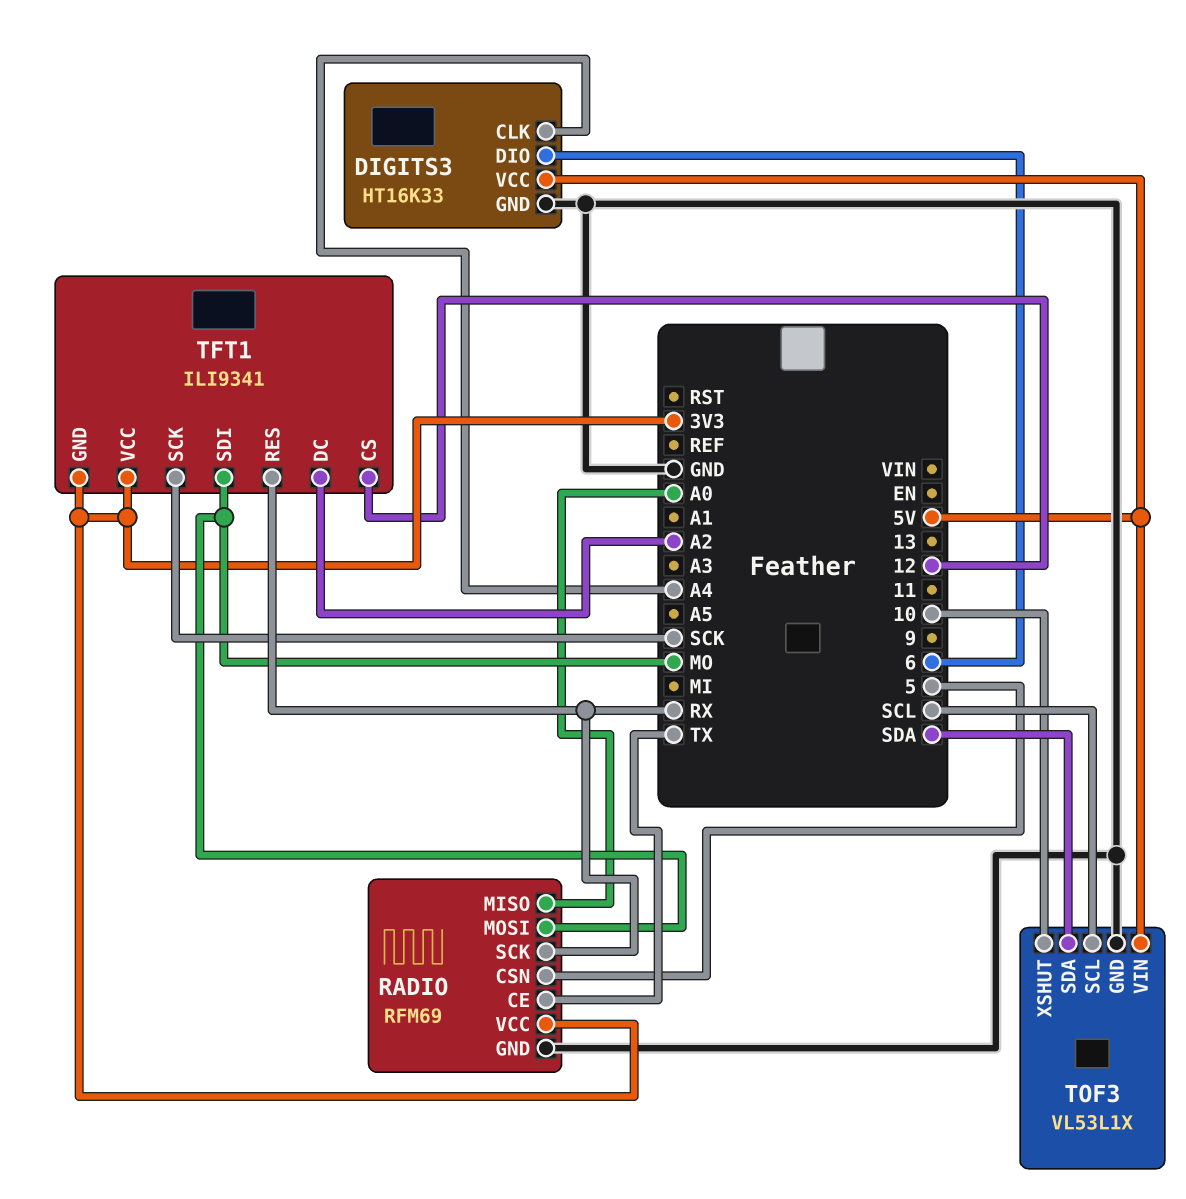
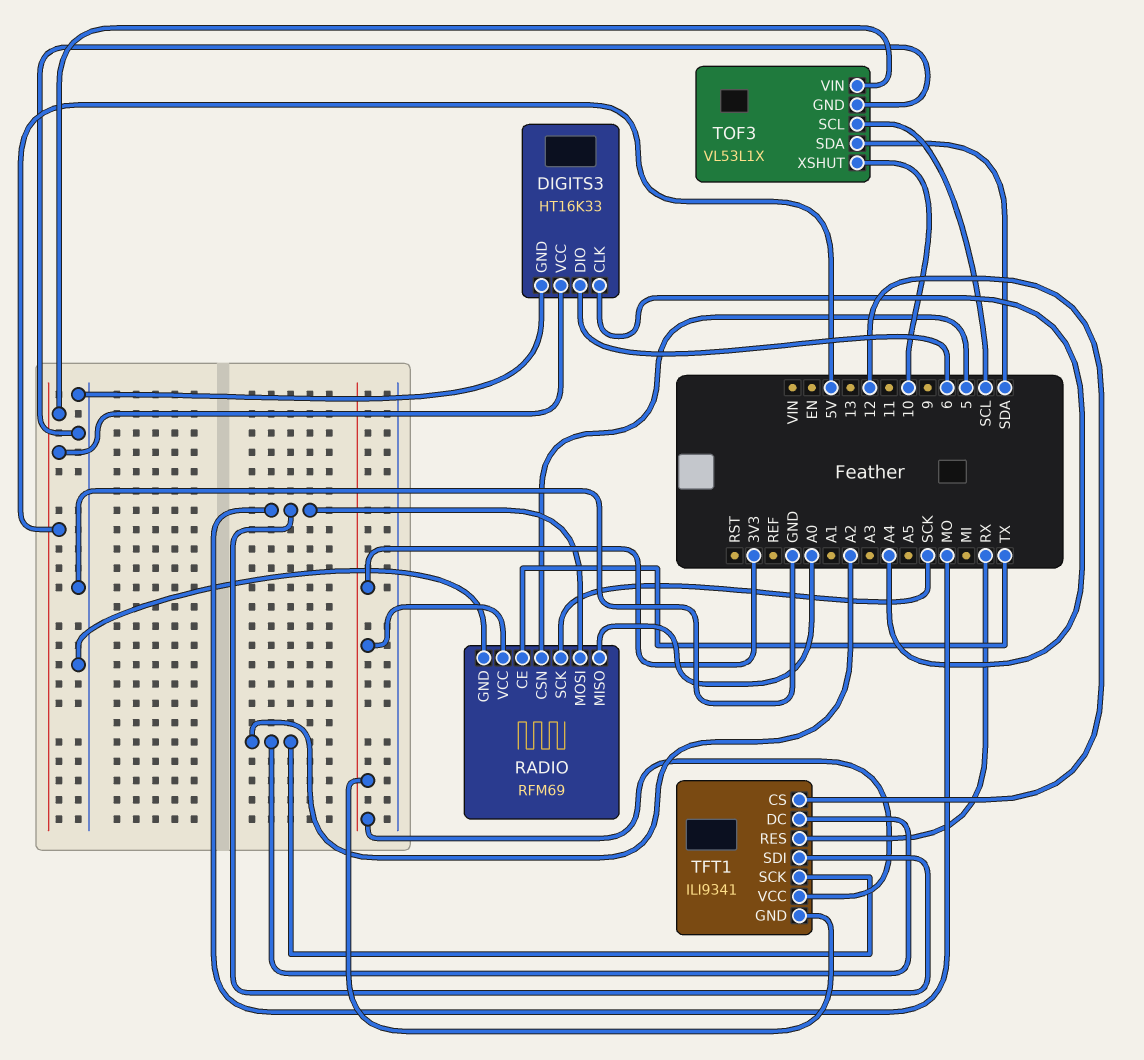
RADIO pin SCK: RX -> SCK
TFT1 pin SCK: SCK -> A2

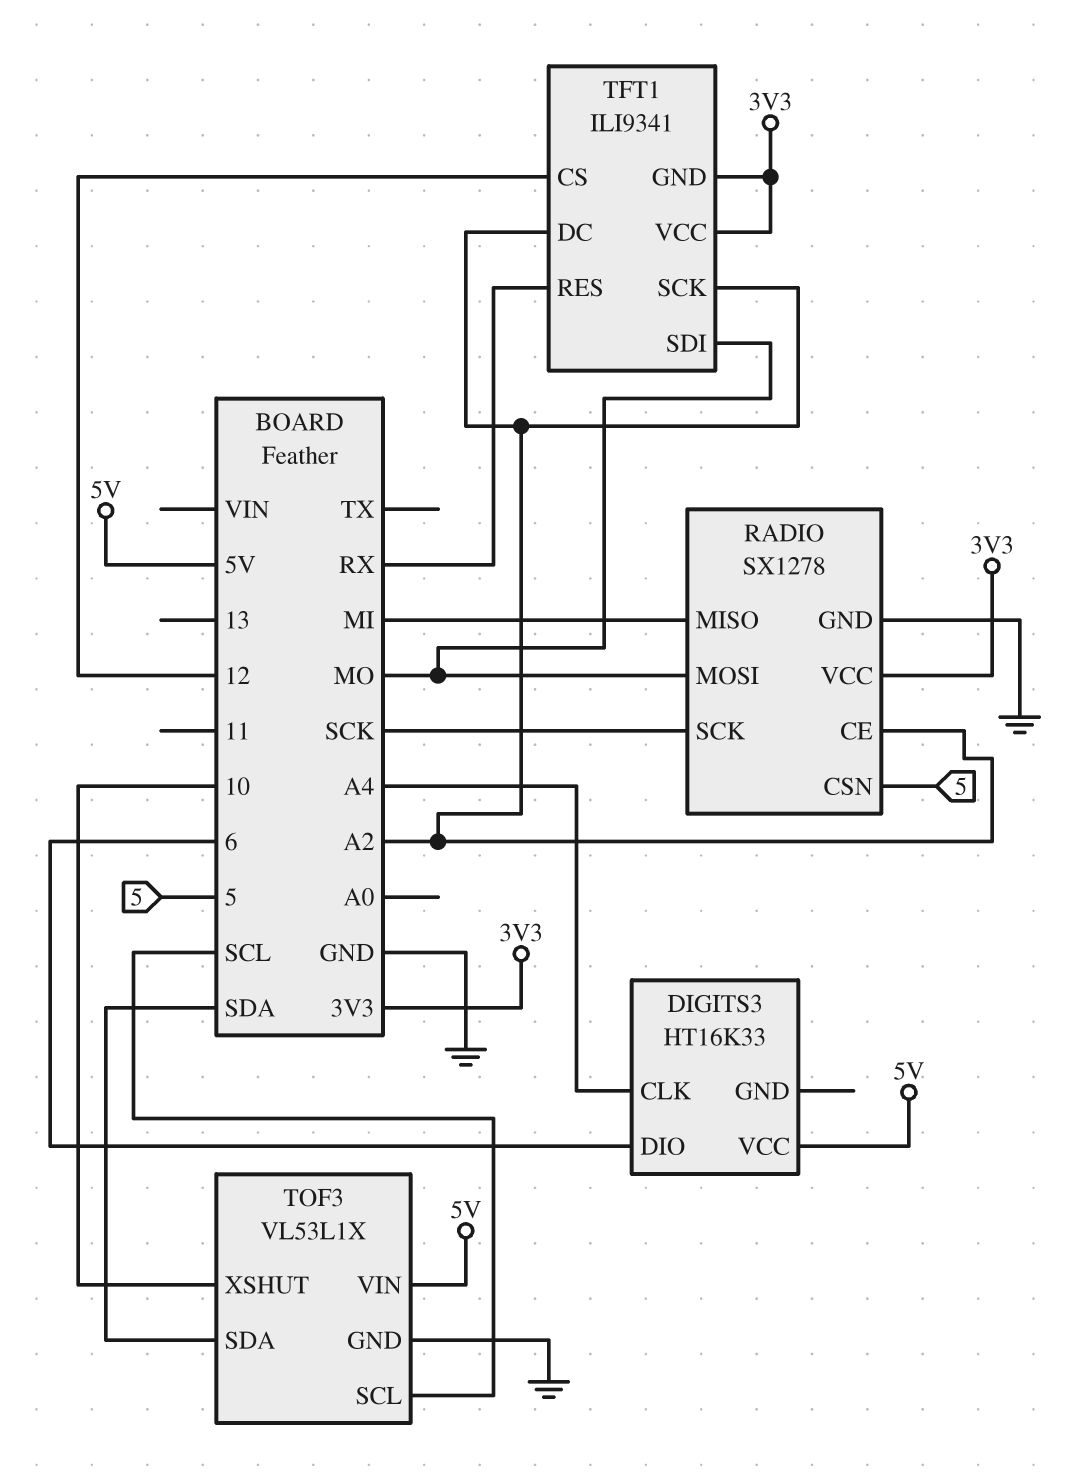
DIGITS3 pin GND: GND -> none
RADIO: RFM69 -> SX1278
RADIO pin CE: TX -> A2
RADIO pin MISO: A0 -> MI

